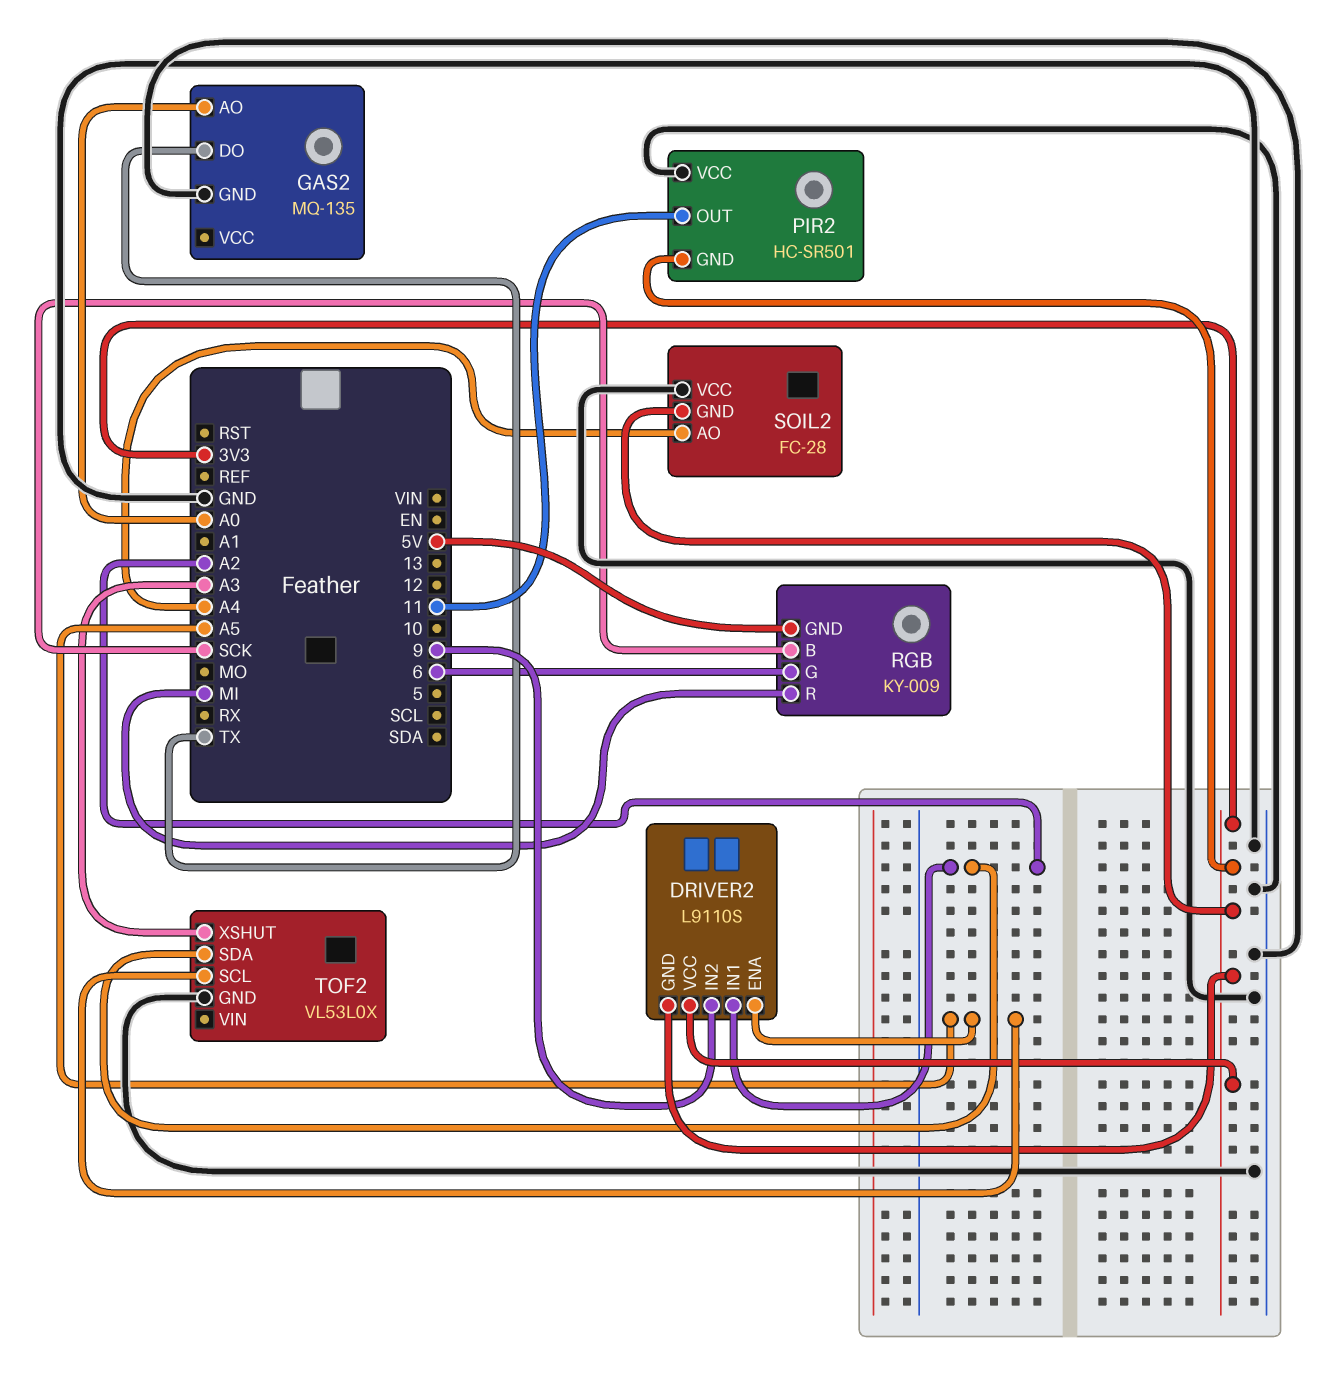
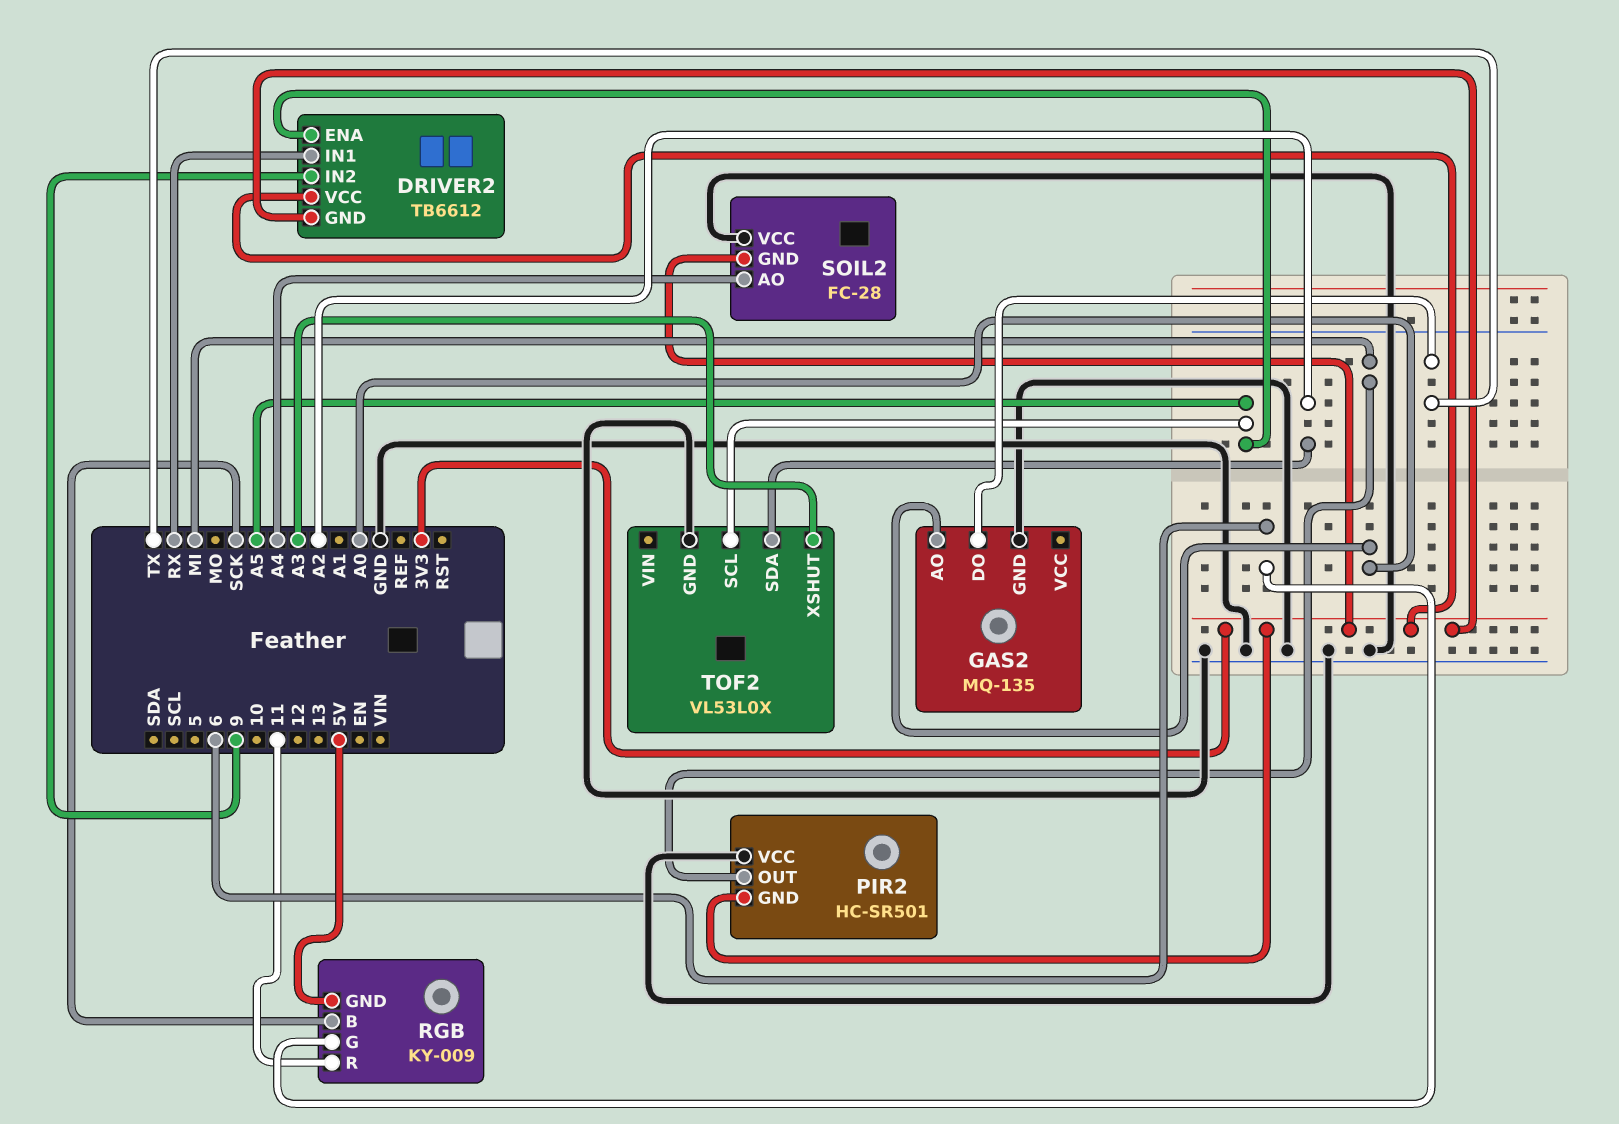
DRIVER2: L9110S -> TB6612
DRIVER2 pin IN1: A2 -> RX
PIR2 pin OUT: 11 -> MI
RGB pin R: MI -> 11

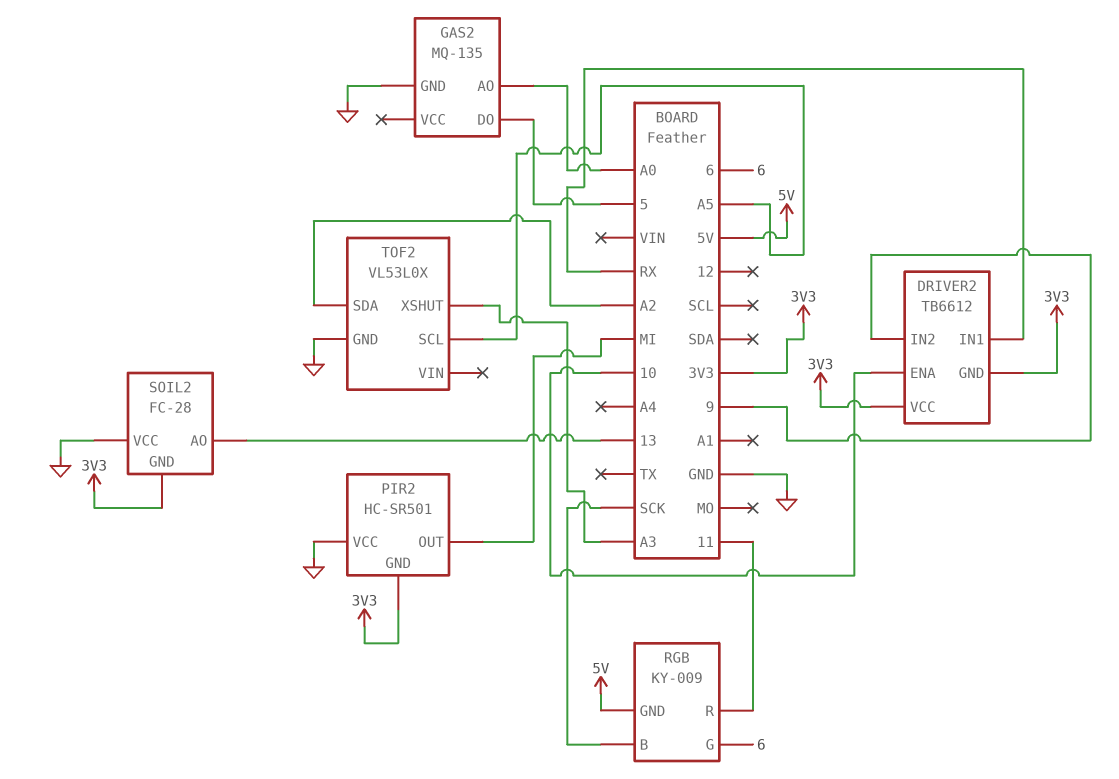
DRIVER2 pin ENA: A5 -> 10
GAS2 pin DO: TX -> 5
SOIL2 pin AO: A4 -> 13

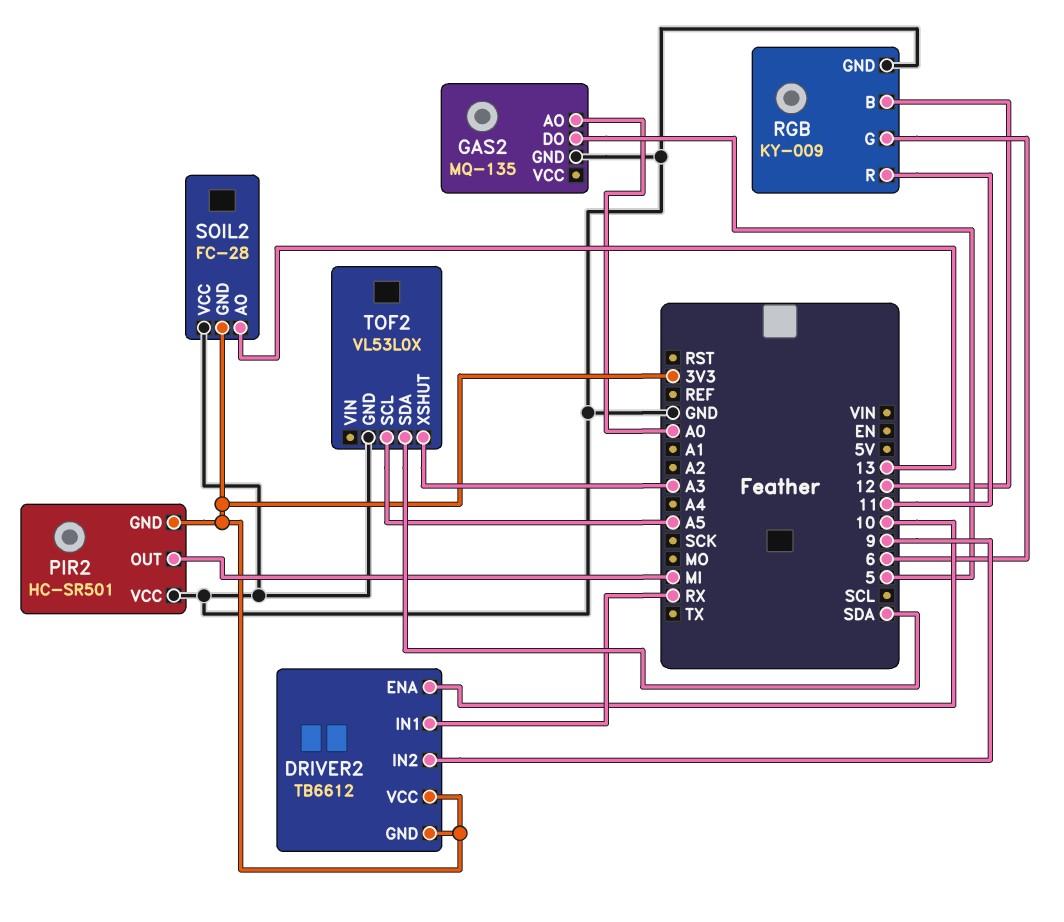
RGB pin B: SCK -> 12
RGB pin GND: 5V -> GND
TOF2 pin SDA: A2 -> SDA

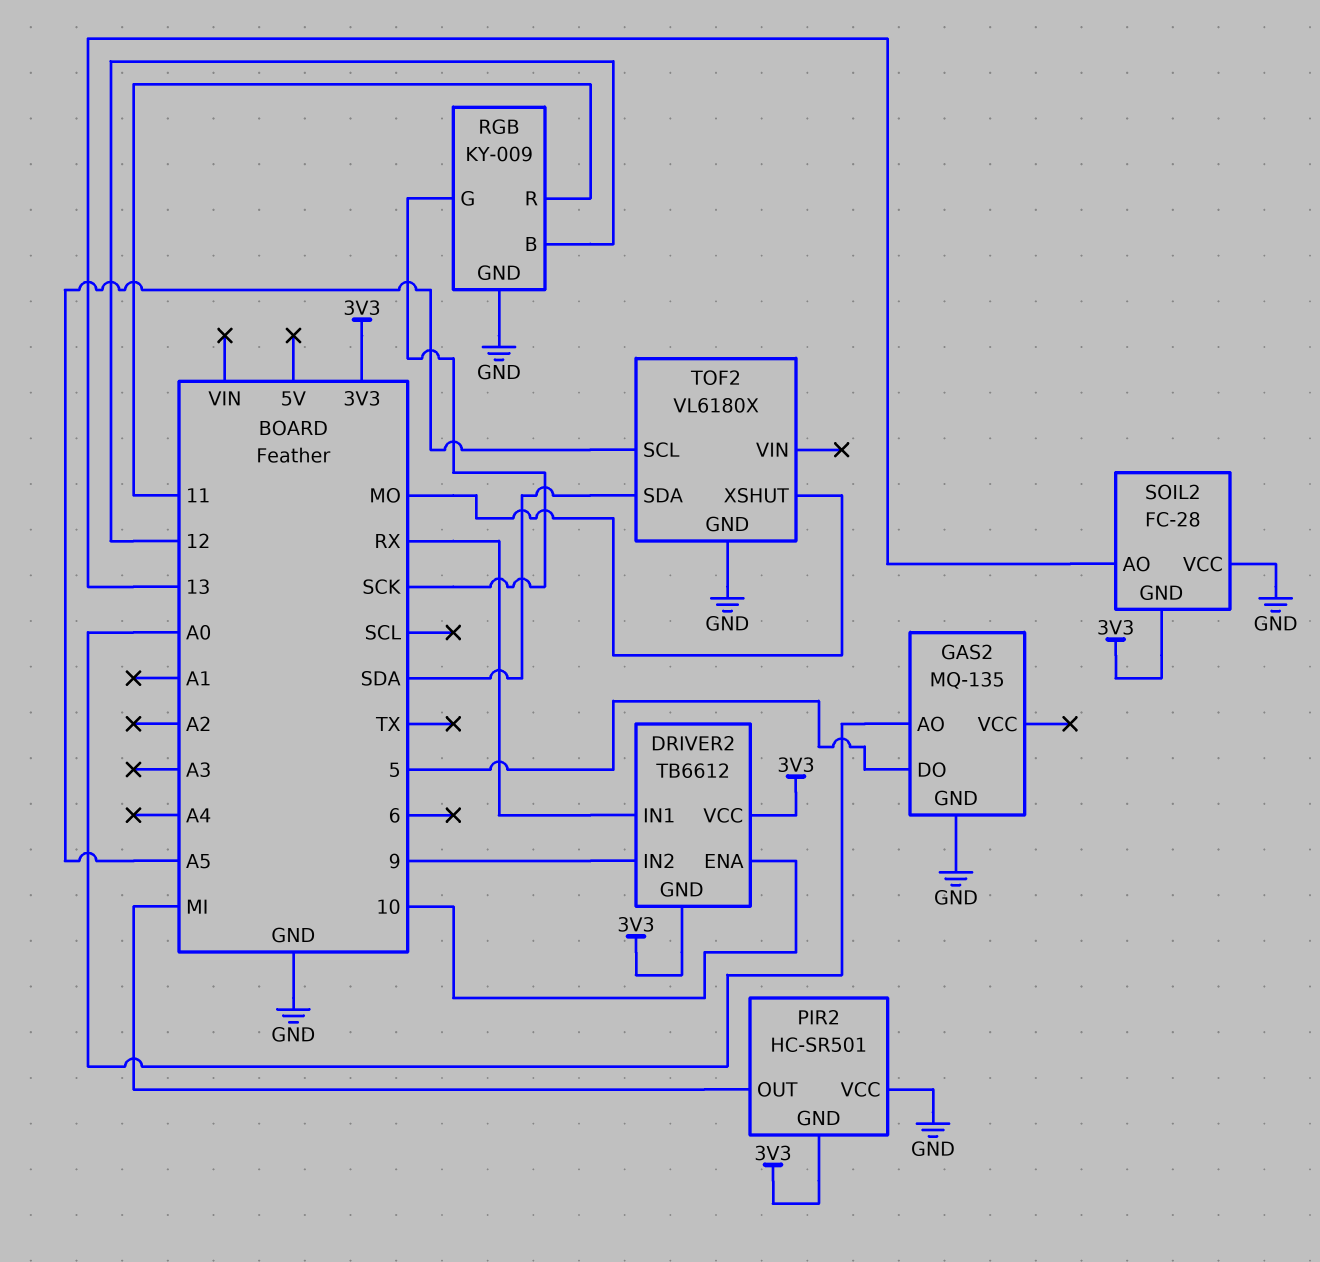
RGB pin G: 6 -> SCK
TOF2: VL53L0X -> VL6180X
TOF2 pin XSHUT: A3 -> MO

